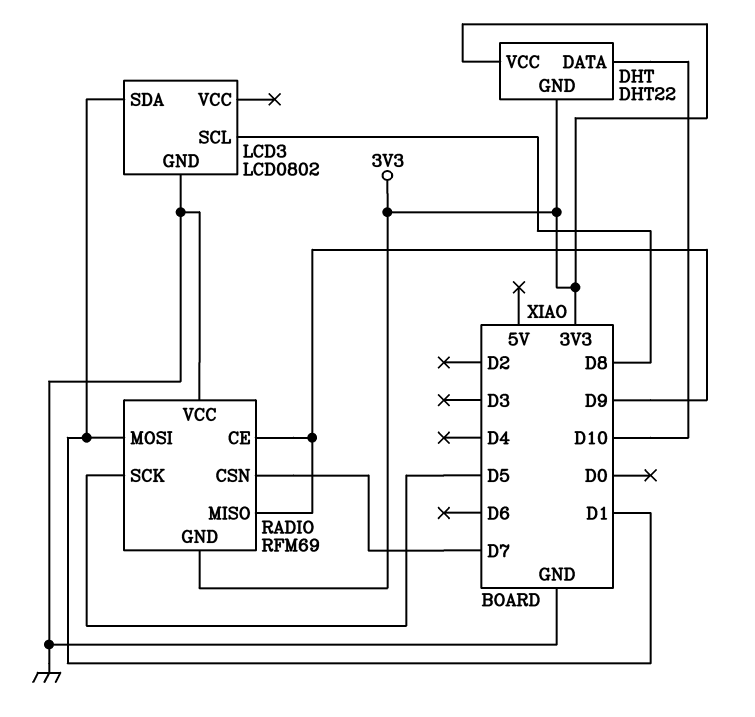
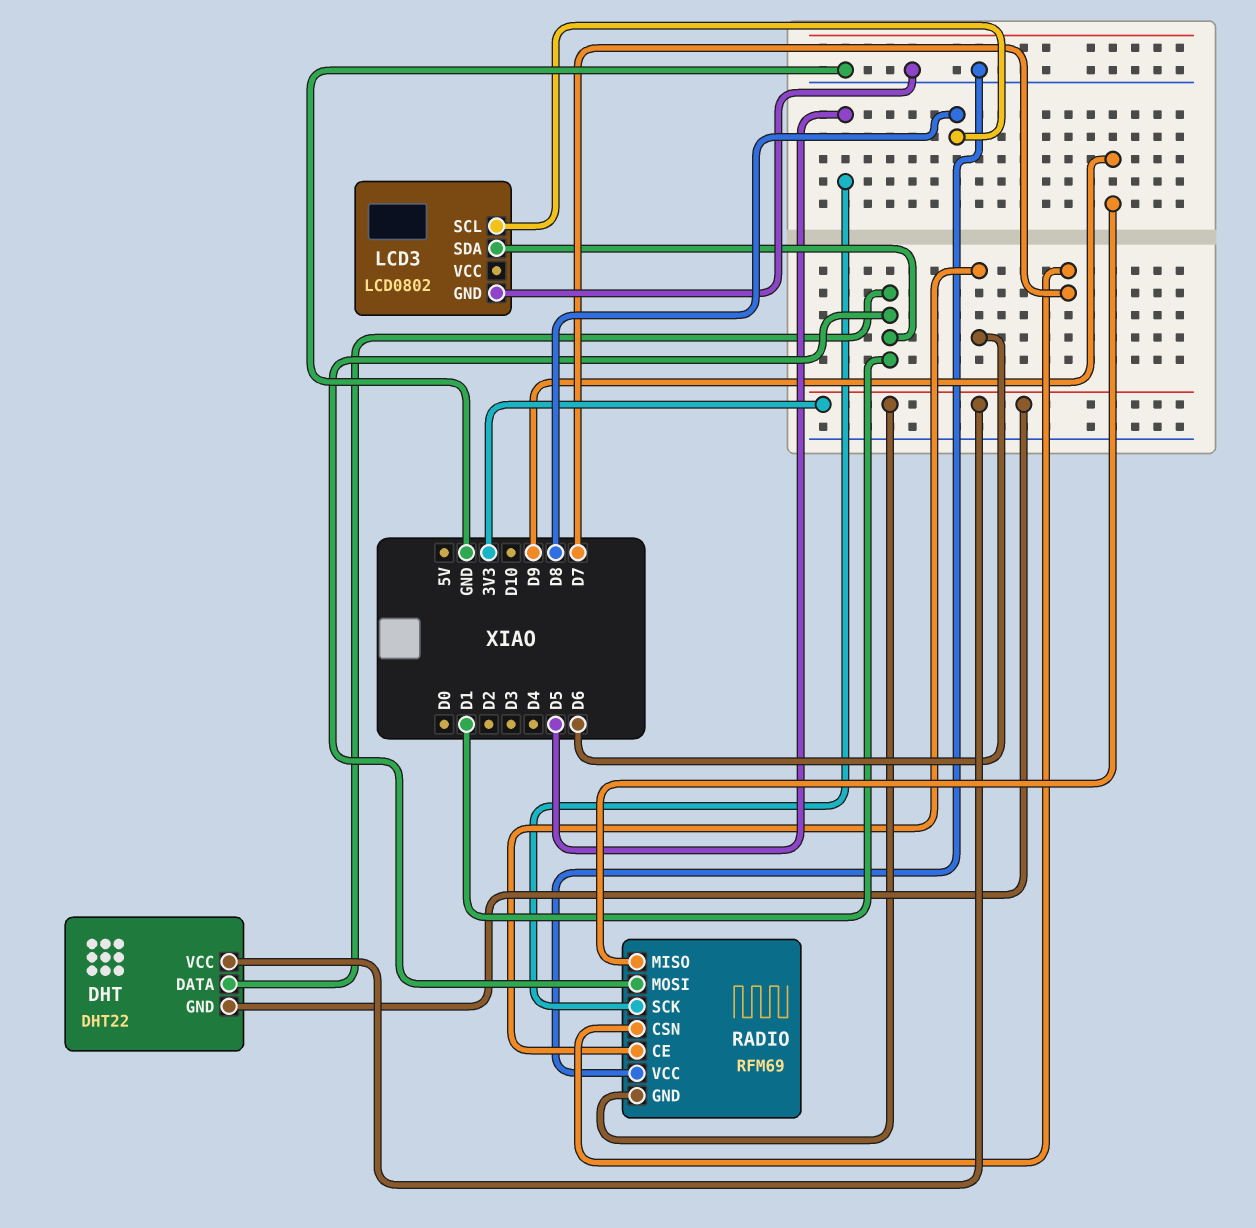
DHT pin DATA: D10 -> D1
RADIO pin CE: D9 -> D6

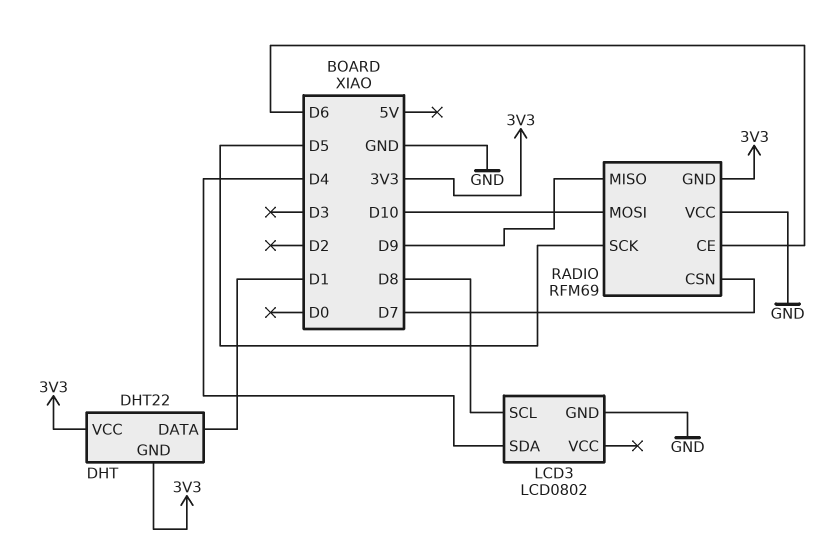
LCD3 pin SDA: D1 -> D4
RADIO pin MOSI: D1 -> D10

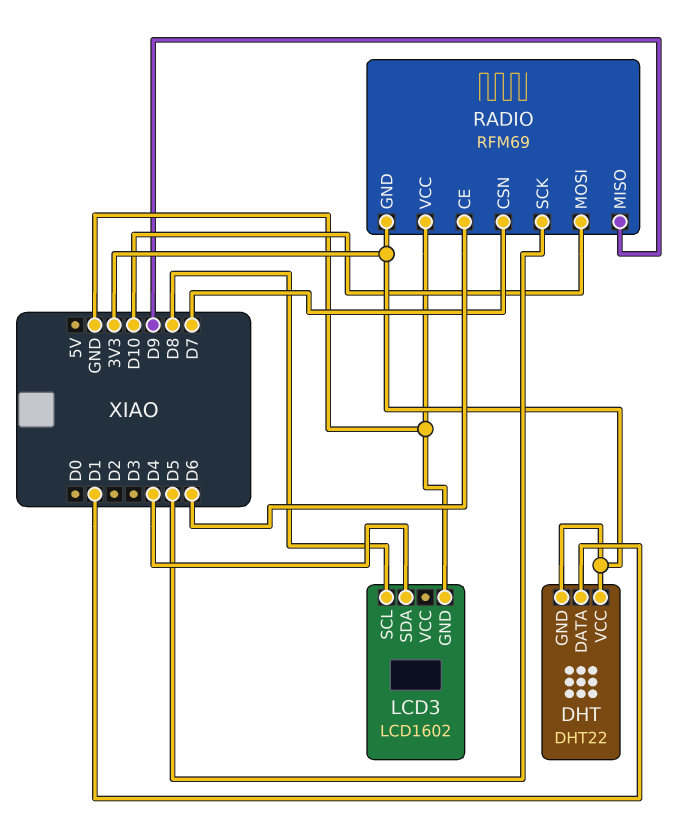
LCD3: LCD0802 -> LCD1602

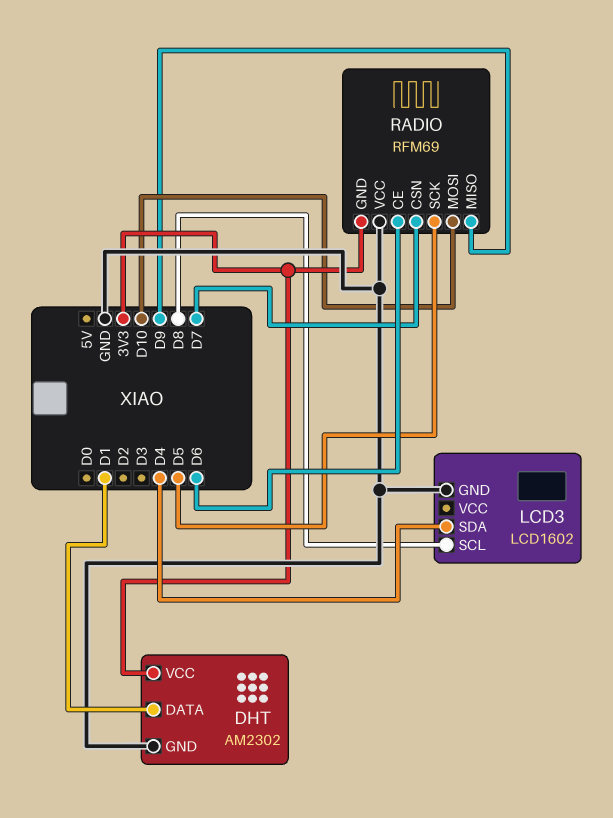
DHT: DHT22 -> AM2302
DHT pin GND: 3V3 -> GND

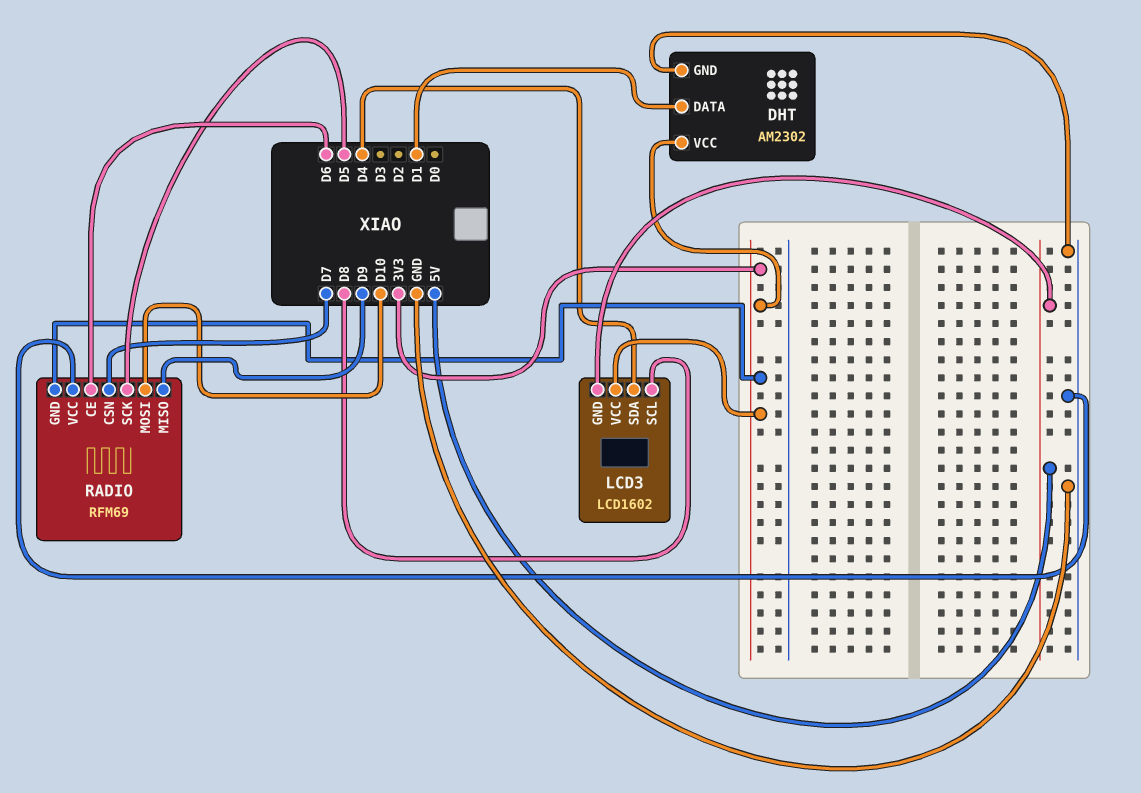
LCD3 pin GND: GND -> 5V
LCD3 pin VCC: none -> 3V3

